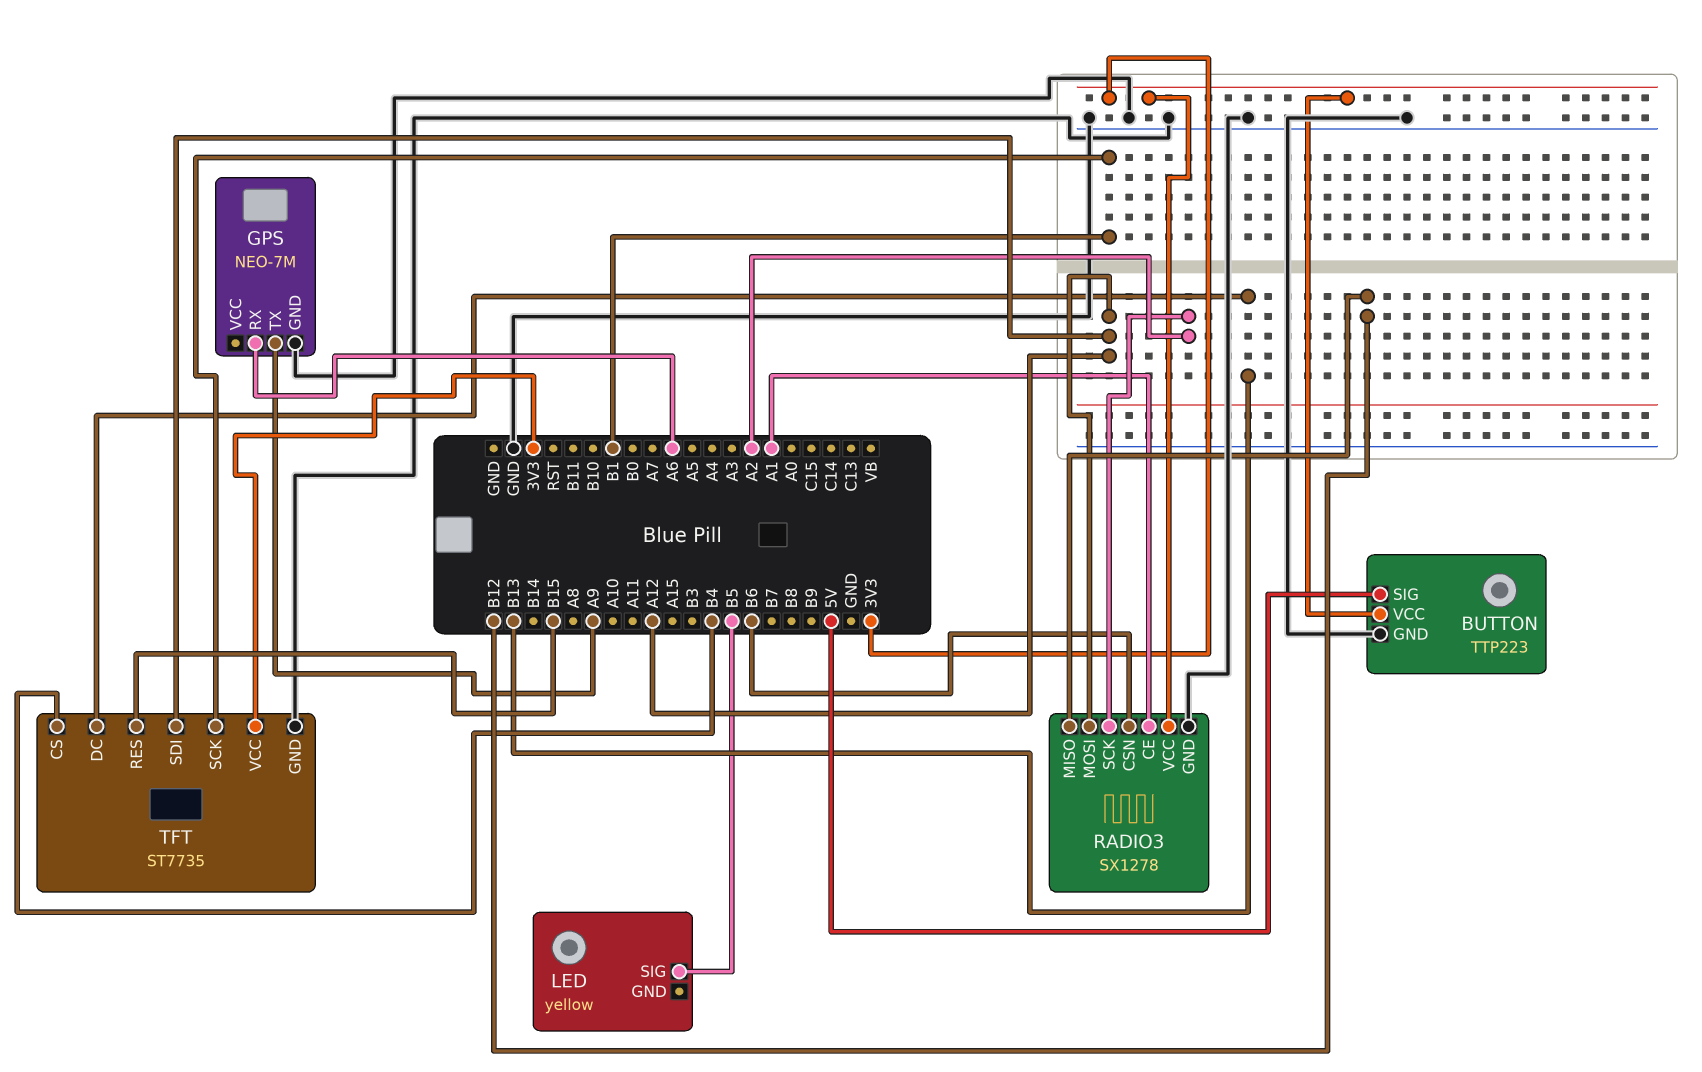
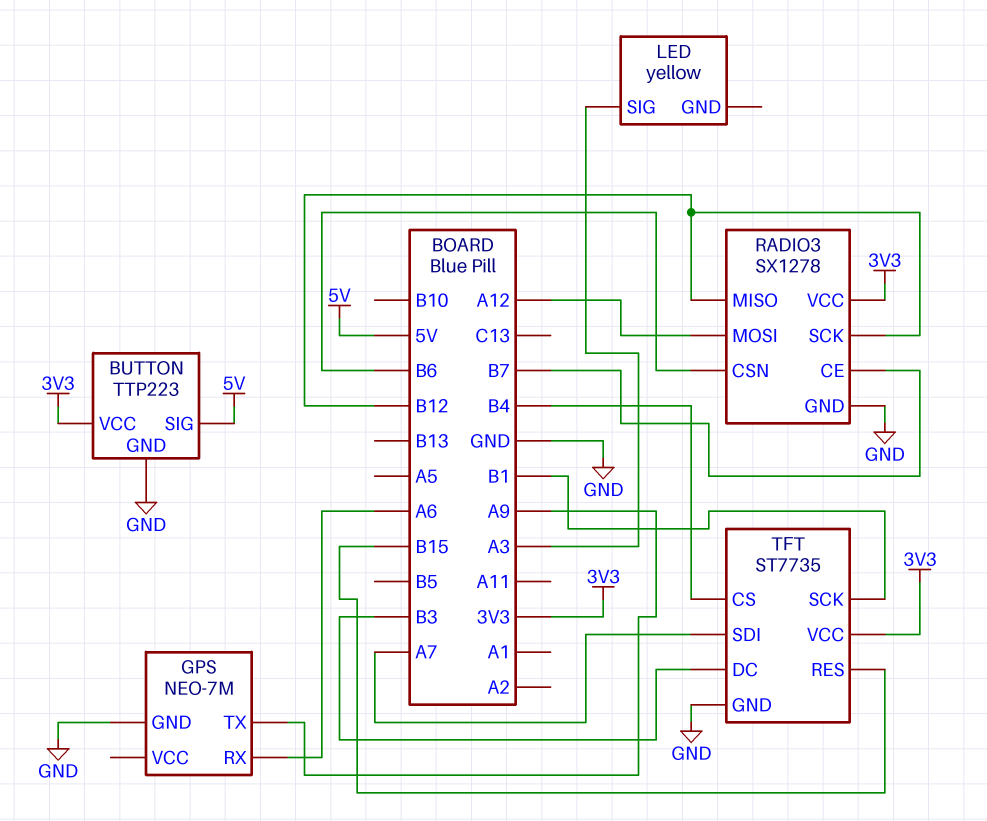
LED pin SIG: B5 -> A3
RADIO3 pin CE: A1 -> B7
RADIO3 pin SCK: A2 -> B12
TFT pin DC: B13 -> B3
TFT pin SDI: A12 -> A7

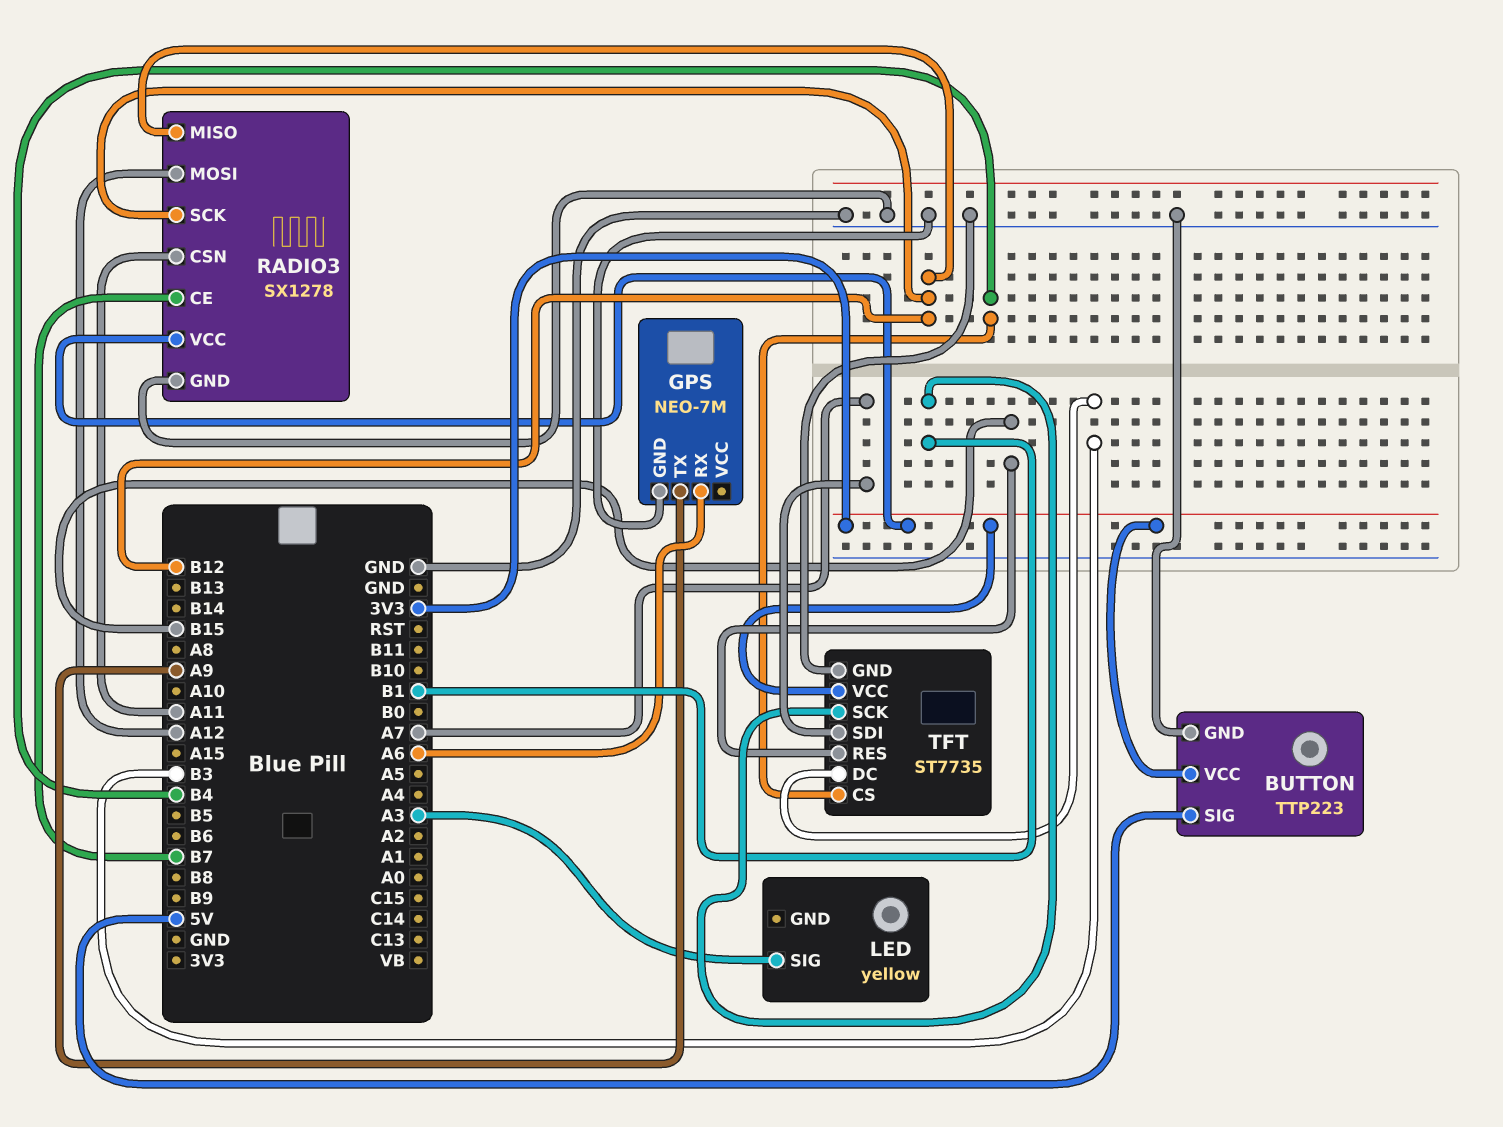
RADIO3 pin CSN: B6 -> A11

